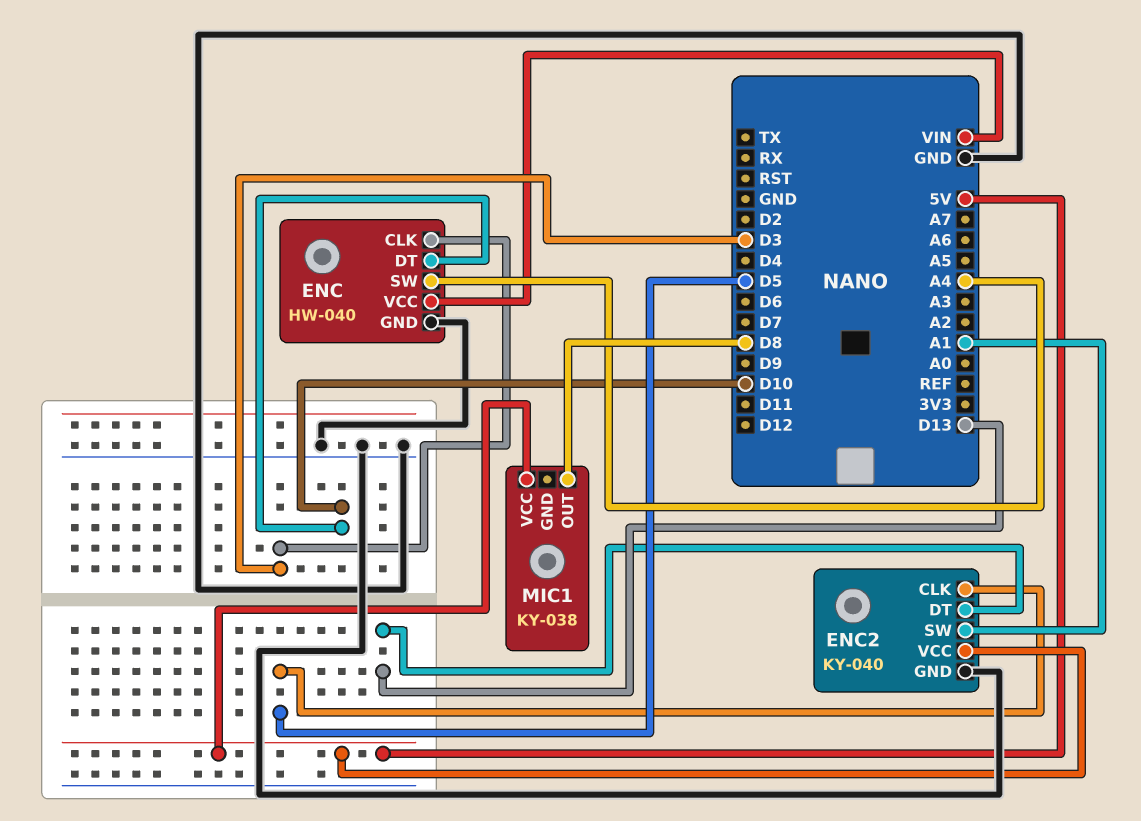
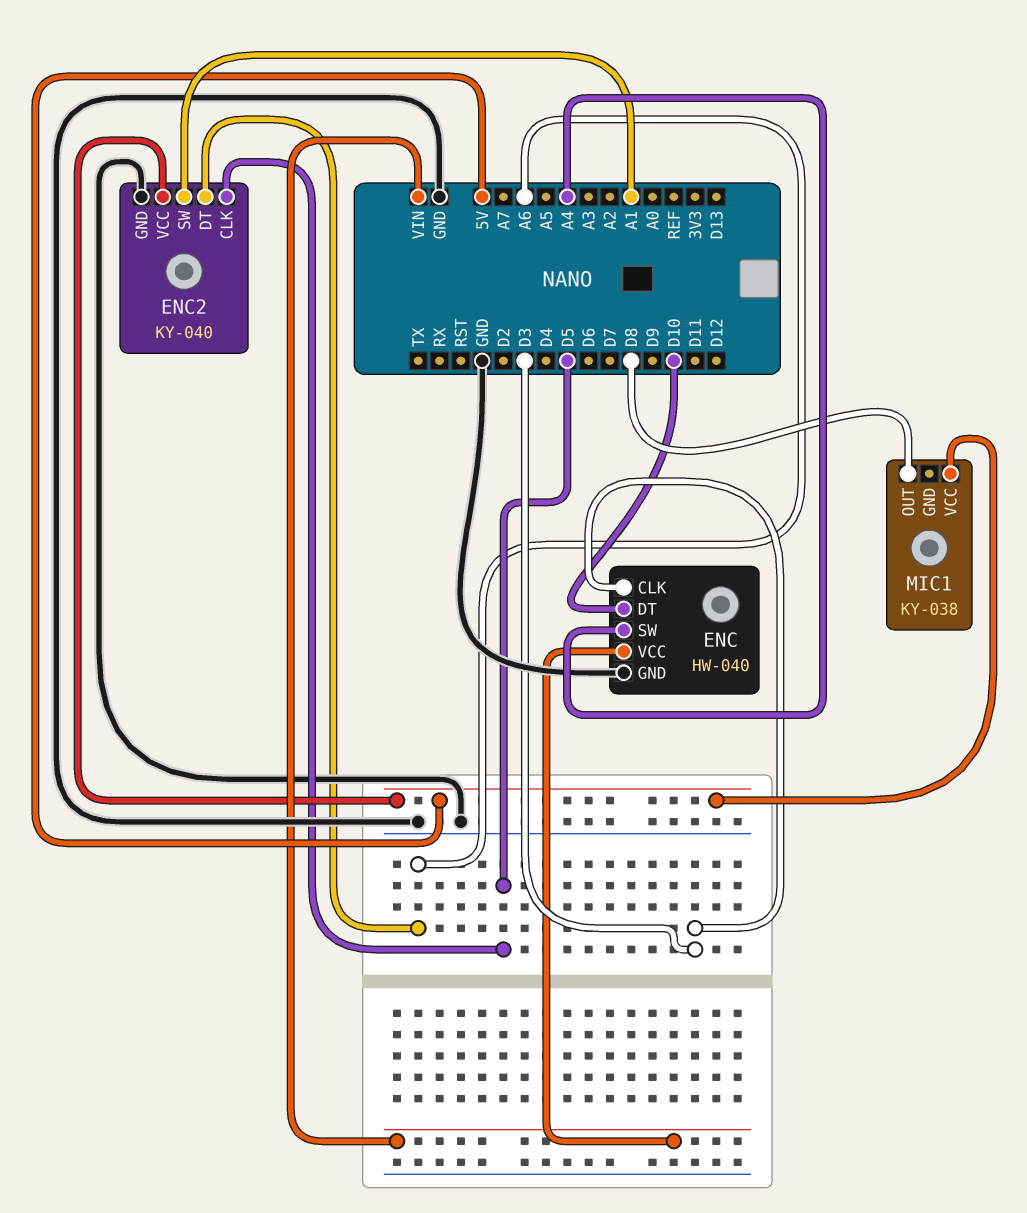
ENC2 pin DT: D13 -> A6

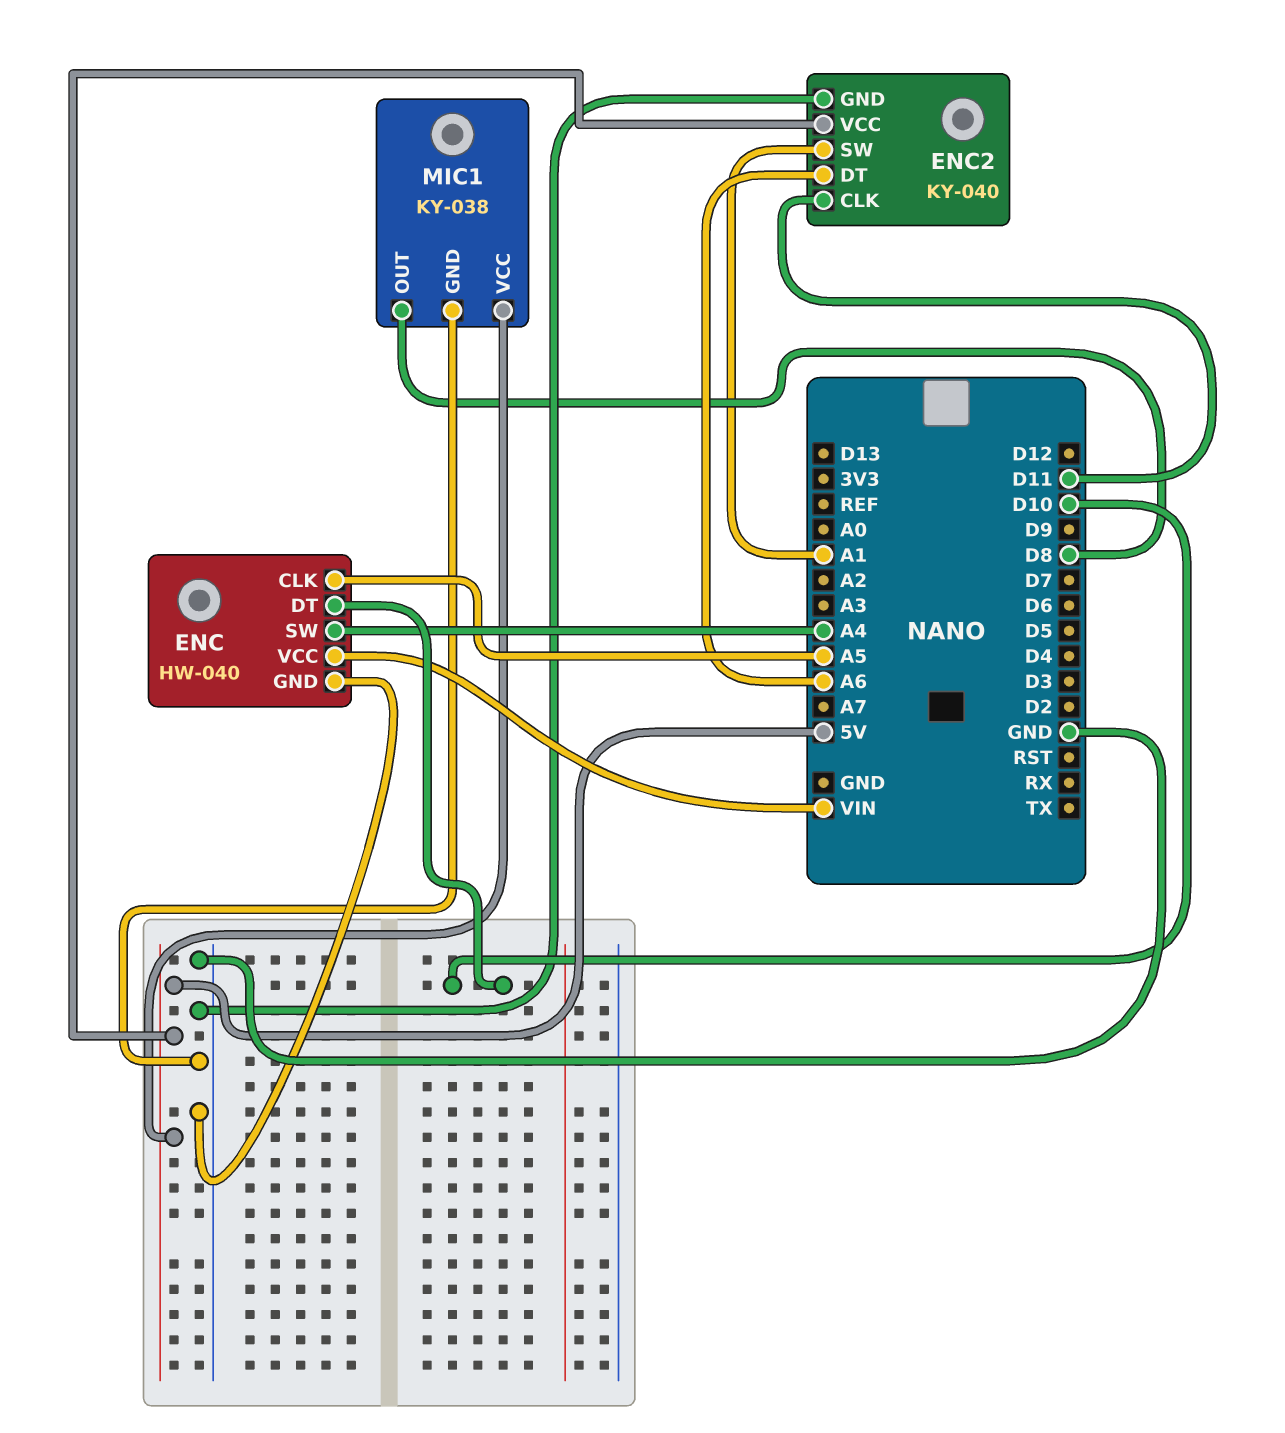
ENC pin CLK: D3 -> A5
ENC2 pin CLK: D5 -> D11
MIC1 pin GND: none -> GND

